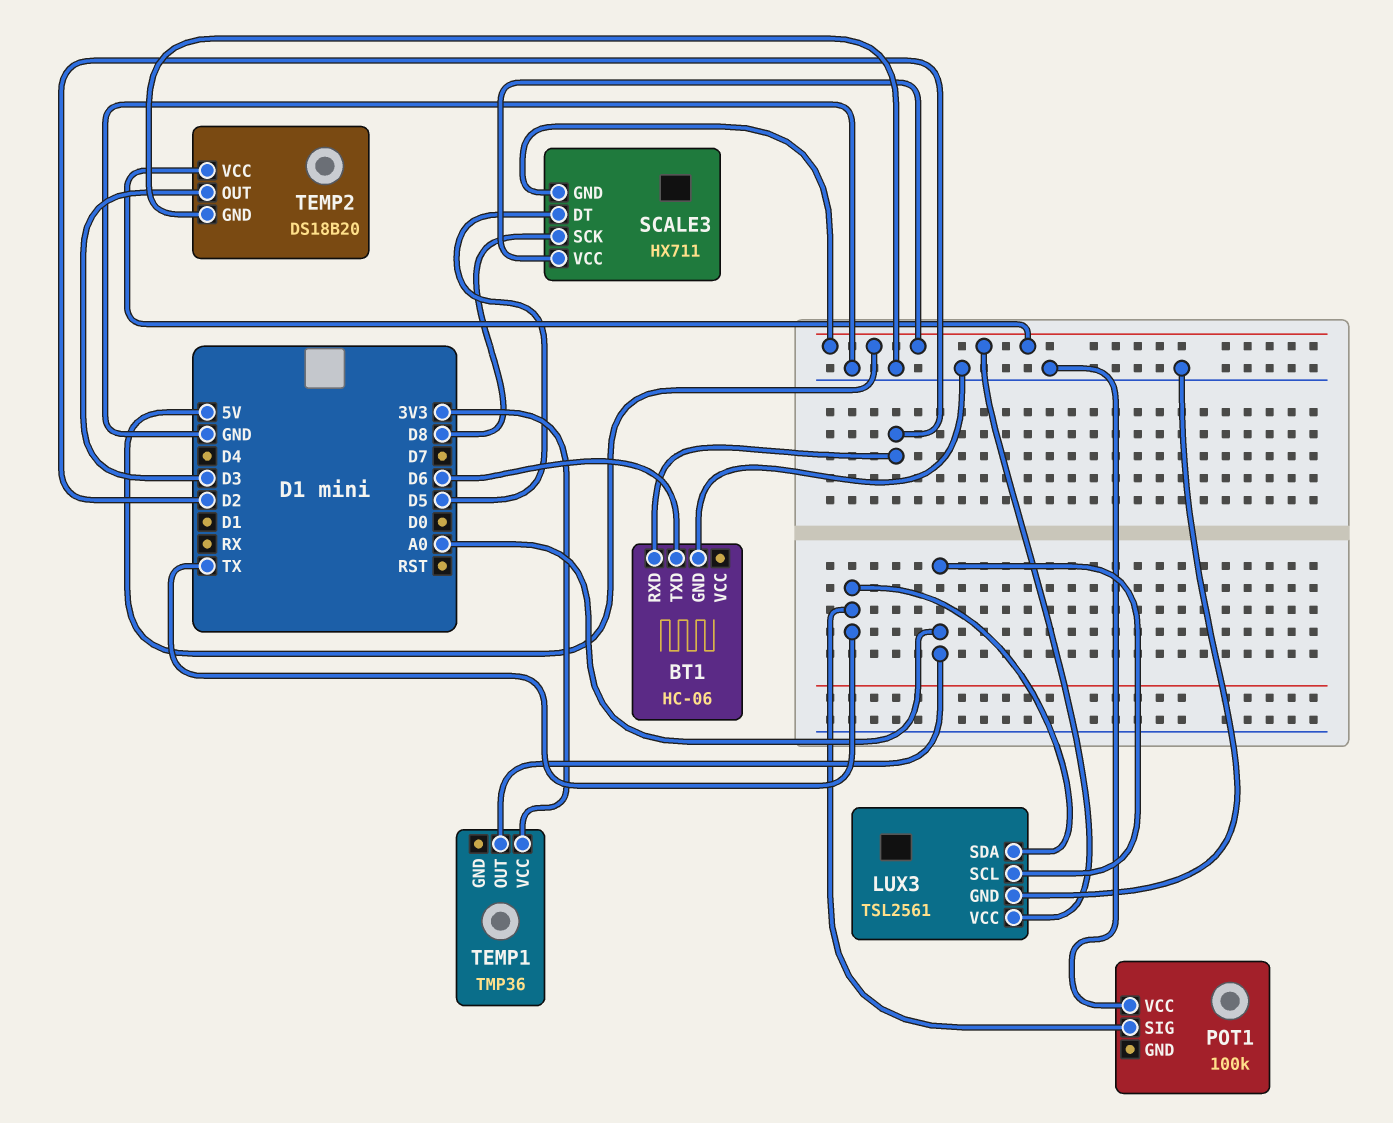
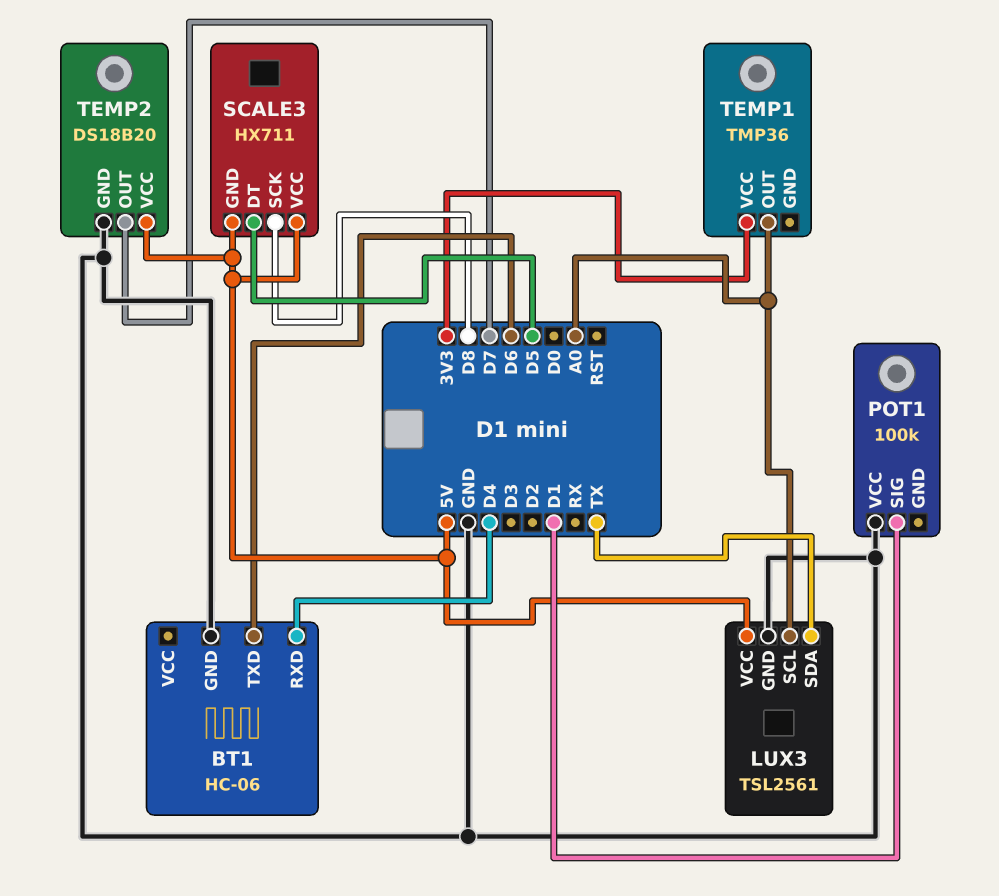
BT1 pin RXD: D2 -> D4
POT1 pin SIG: TX -> D1
TEMP2 pin OUT: D3 -> D7

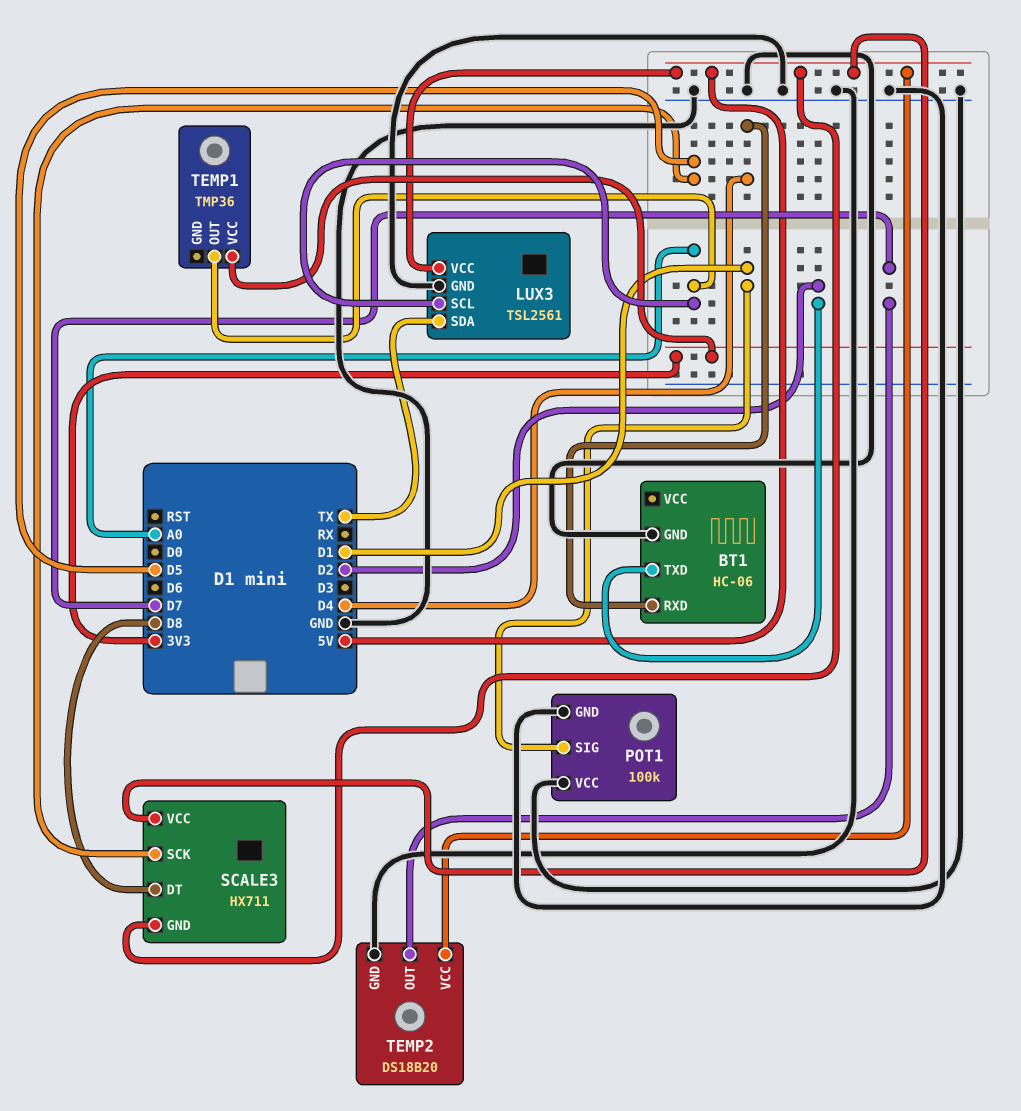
BT1 pin TXD: D6 -> D2
POT1 pin GND: none -> GND
SCALE3 pin DT: D5 -> D8
SCALE3 pin SCK: D8 -> D5

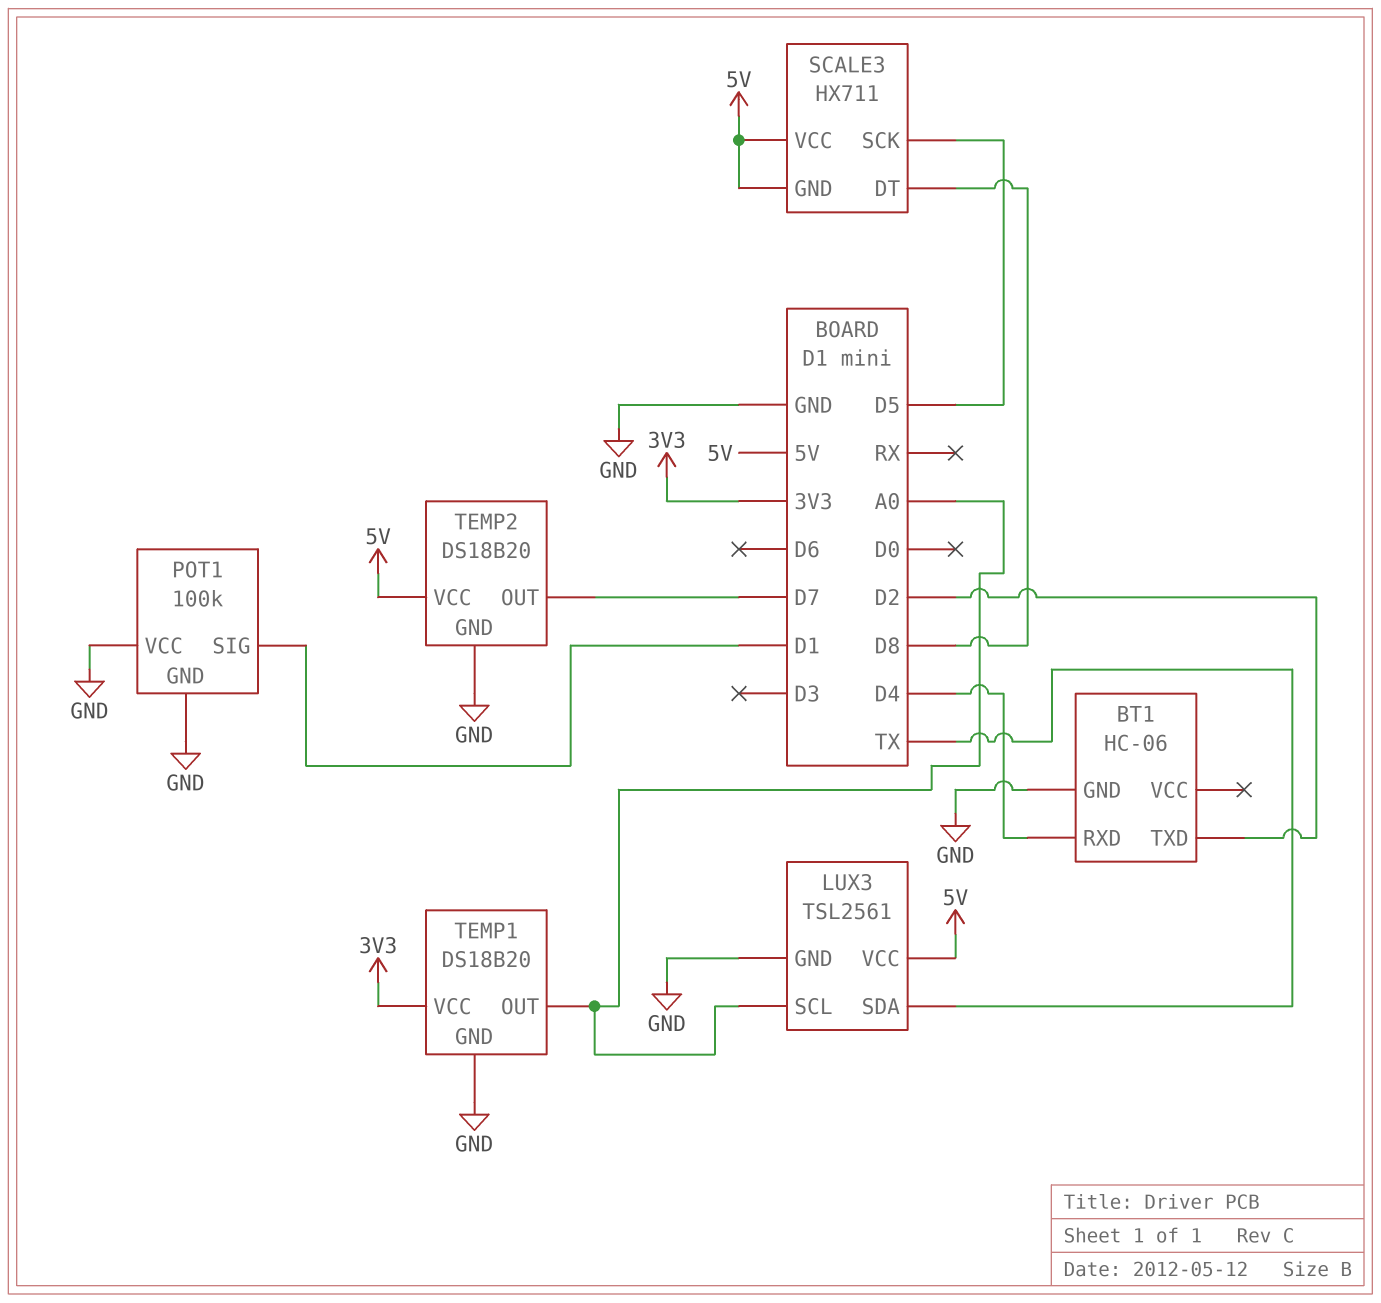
TEMP1: TMP36 -> DS18B20
TEMP1 pin GND: none -> GND

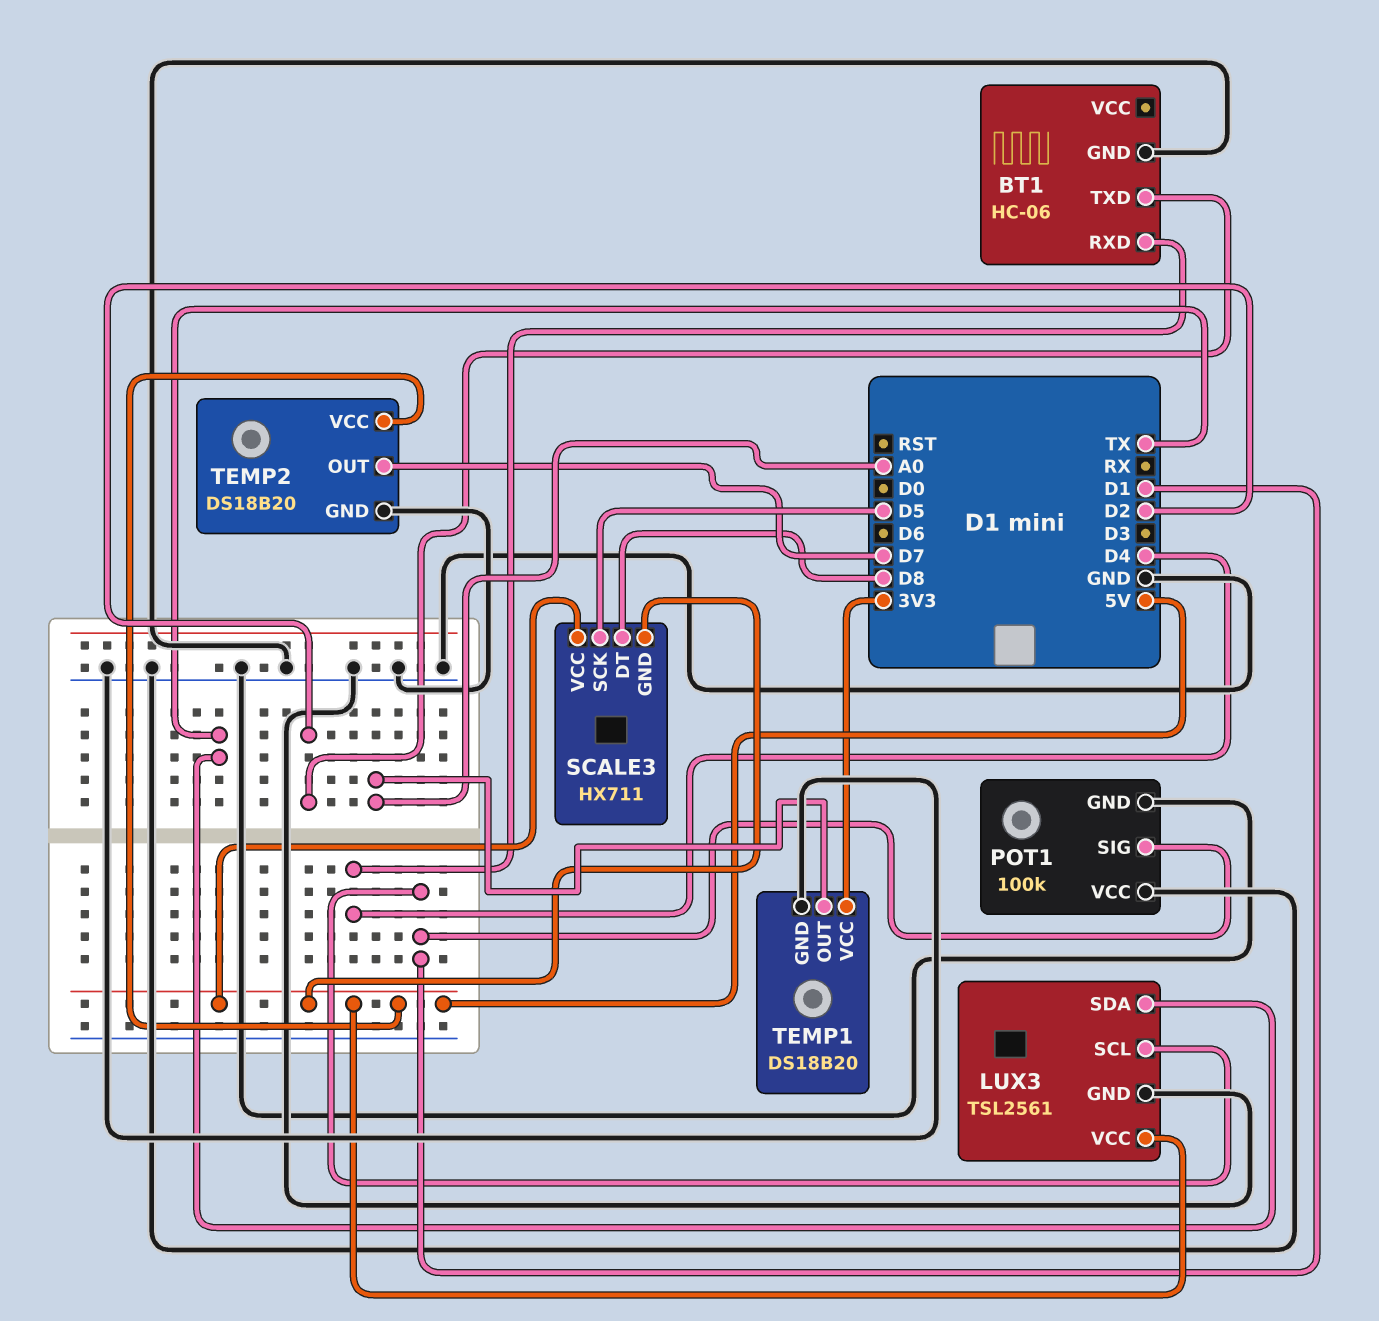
LUX3 pin SCL: A0 -> D1

